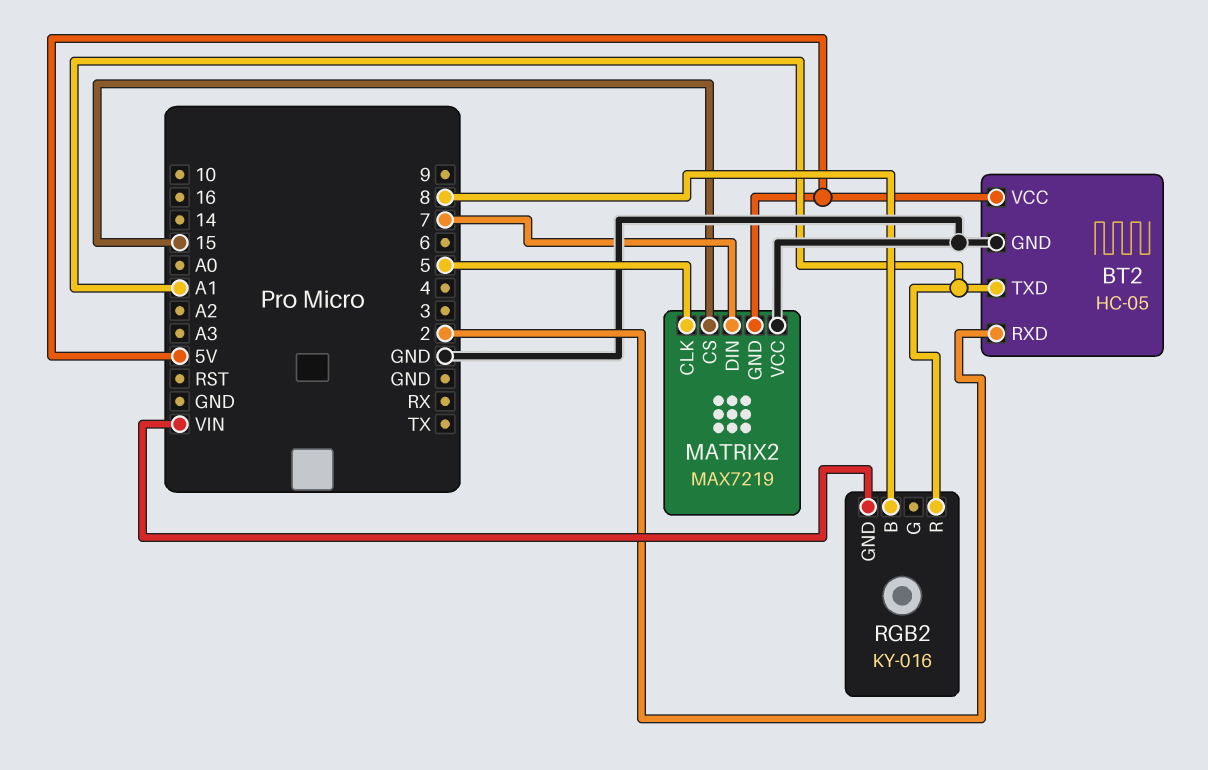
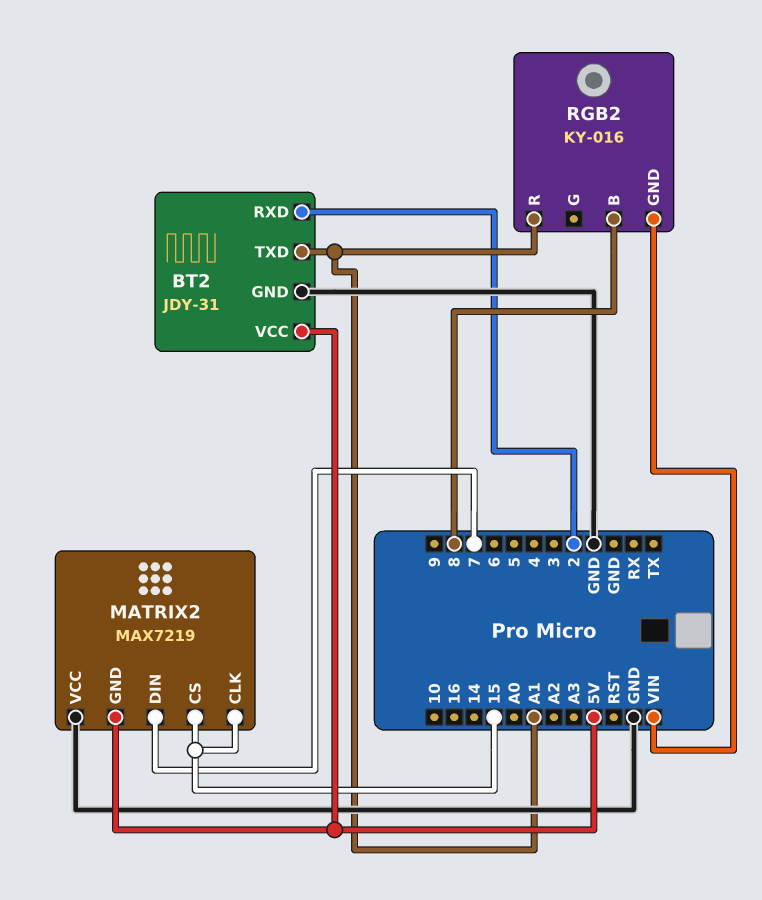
BT2: HC-05 -> JDY-31
MATRIX2 pin CLK: 5 -> 15

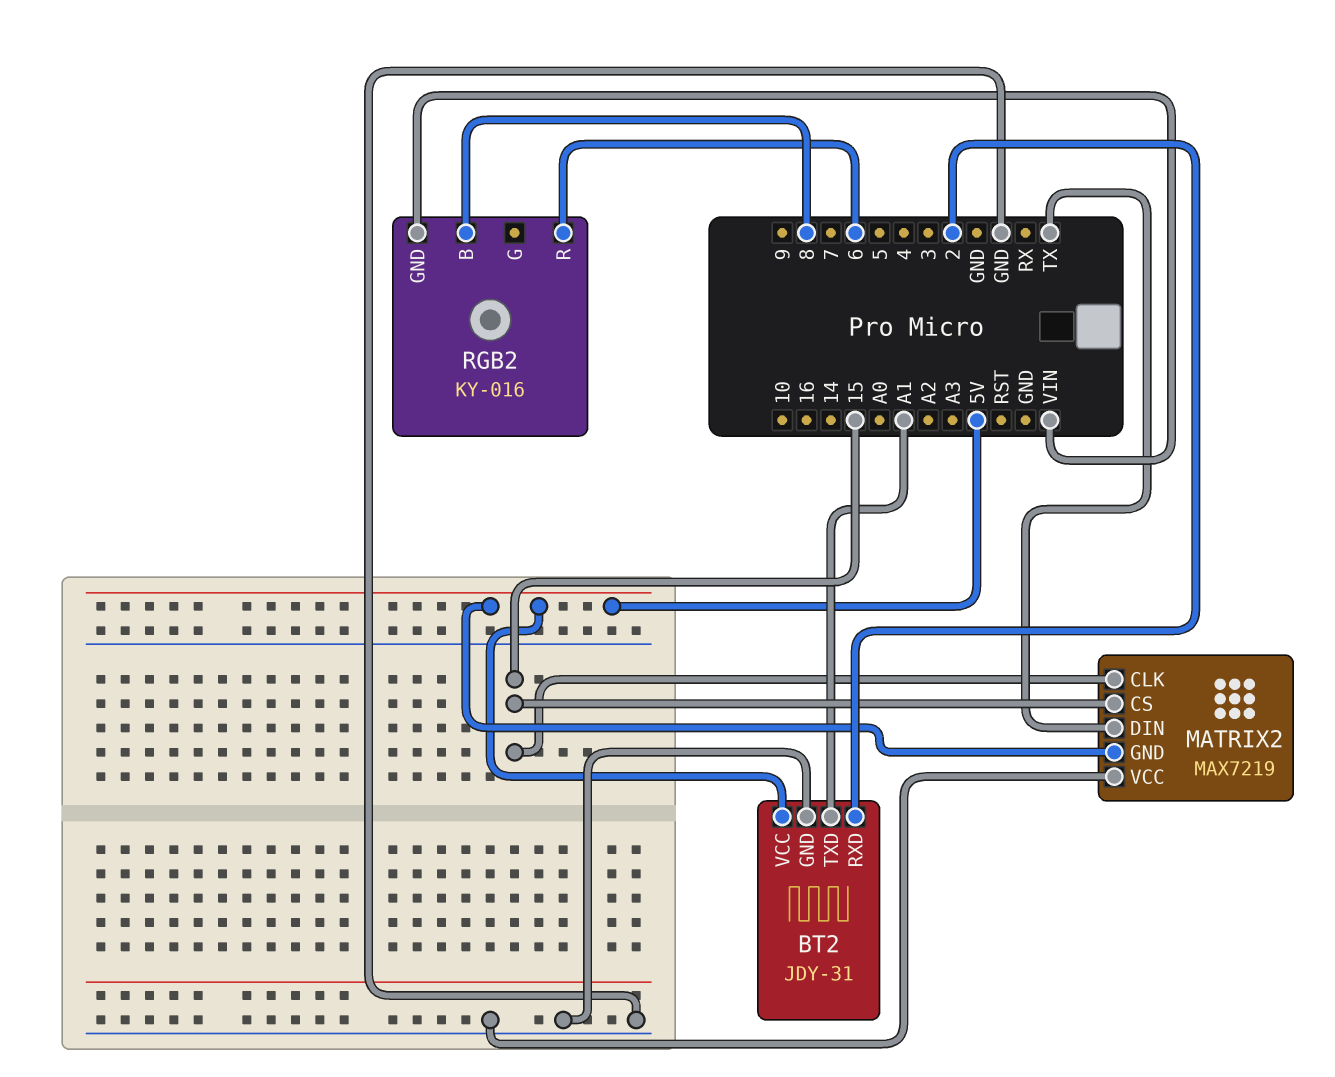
MATRIX2 pin DIN: 7 -> TX
RGB2 pin R: A1 -> 6

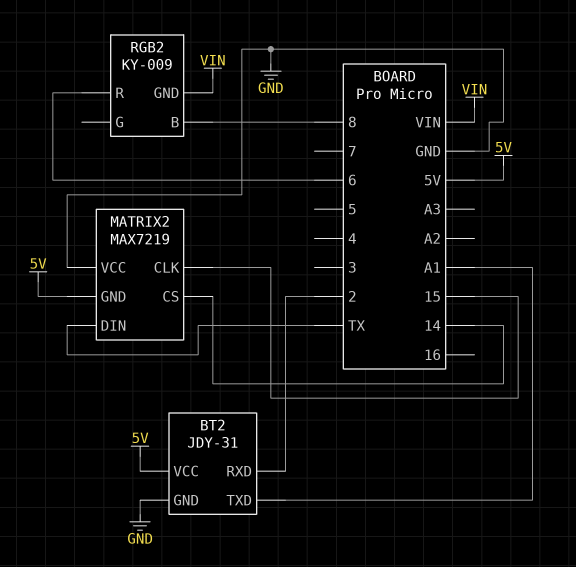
MATRIX2 pin CS: 15 -> 14
RGB2: KY-016 -> KY-009

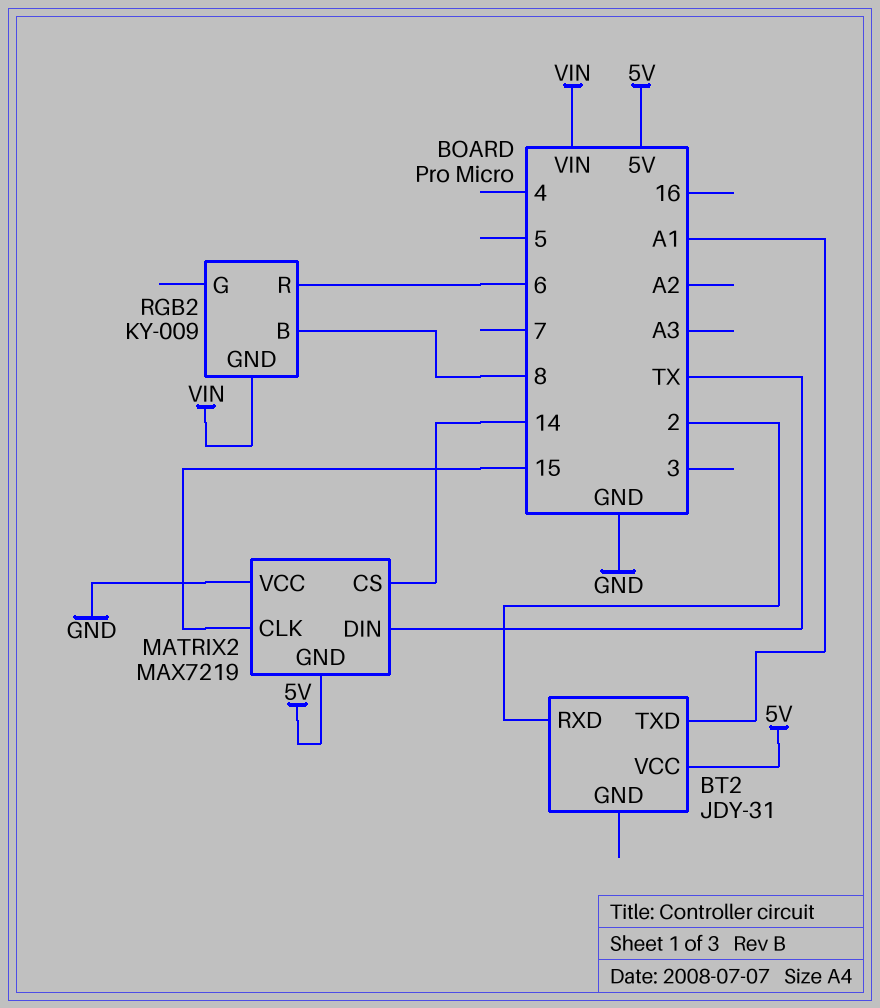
BT2 pin GND: GND -> none

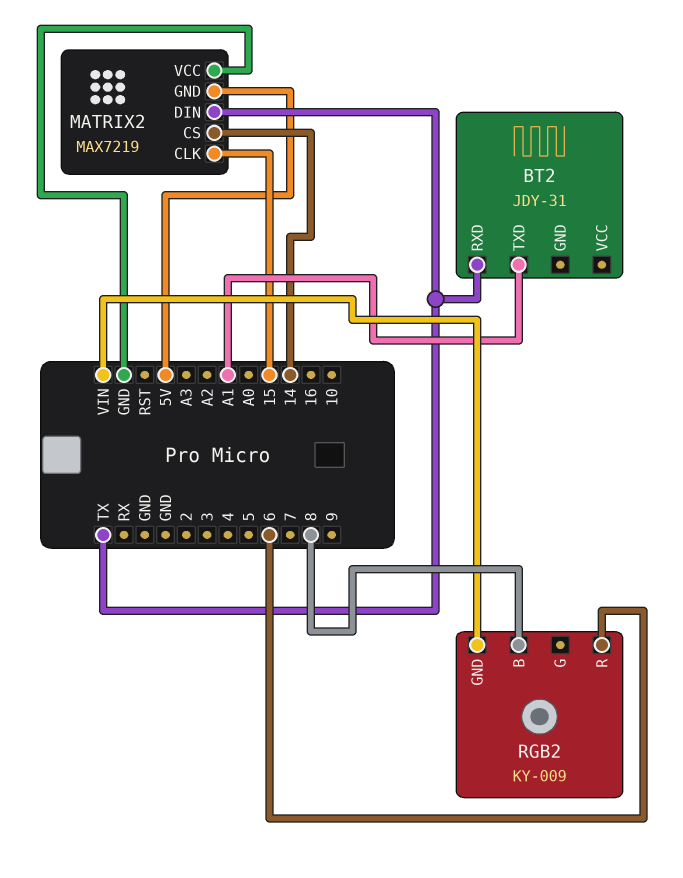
BT2 pin RXD: 2 -> TX
BT2 pin VCC: 5V -> none

